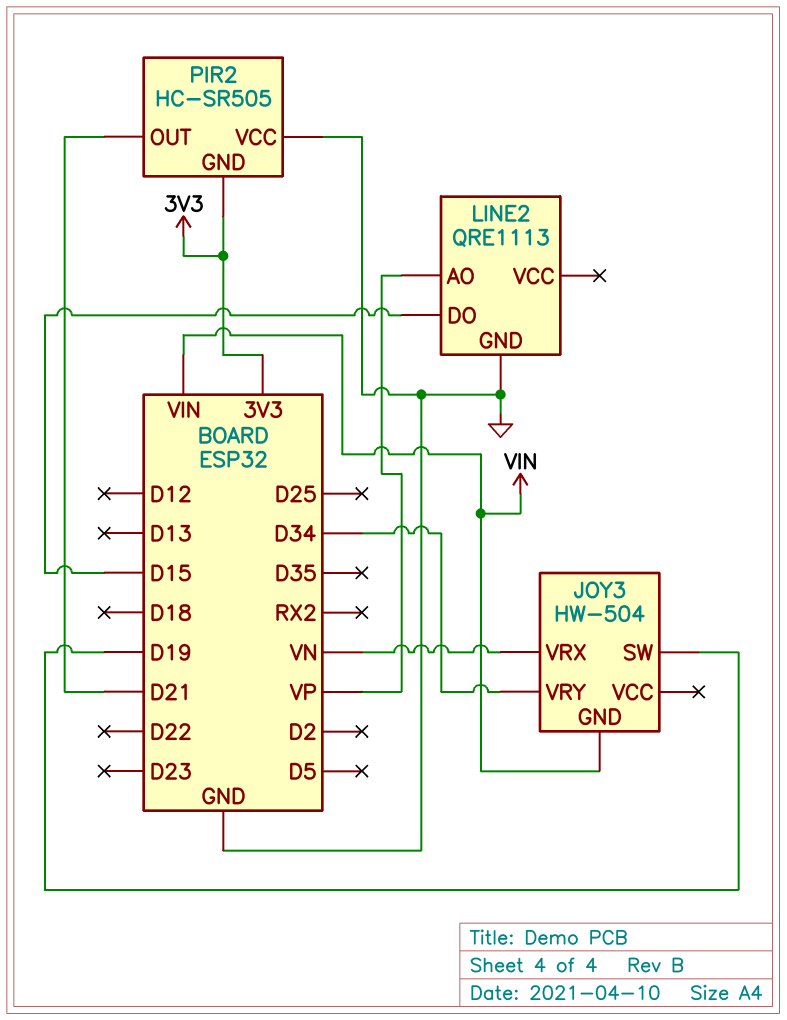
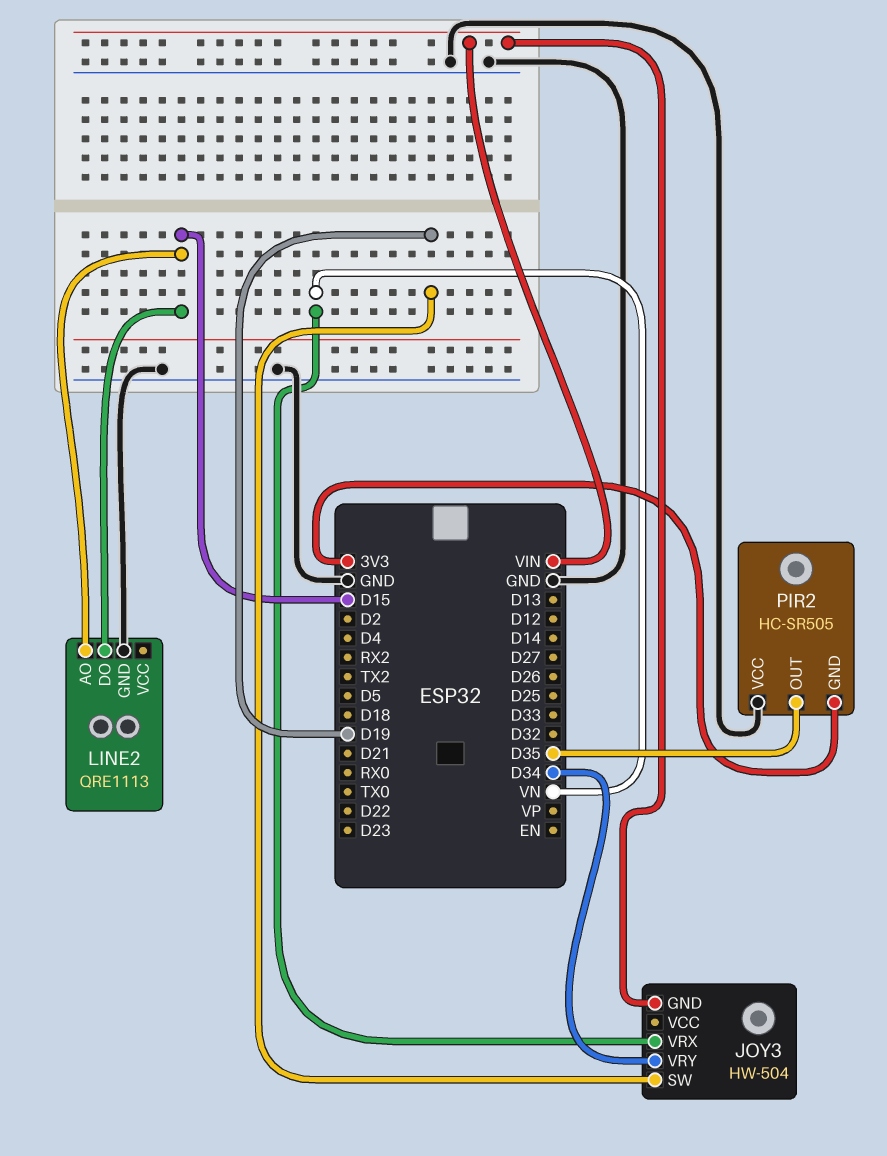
LINE2 pin AO: VP -> D15
PIR2 pin OUT: D21 -> D35

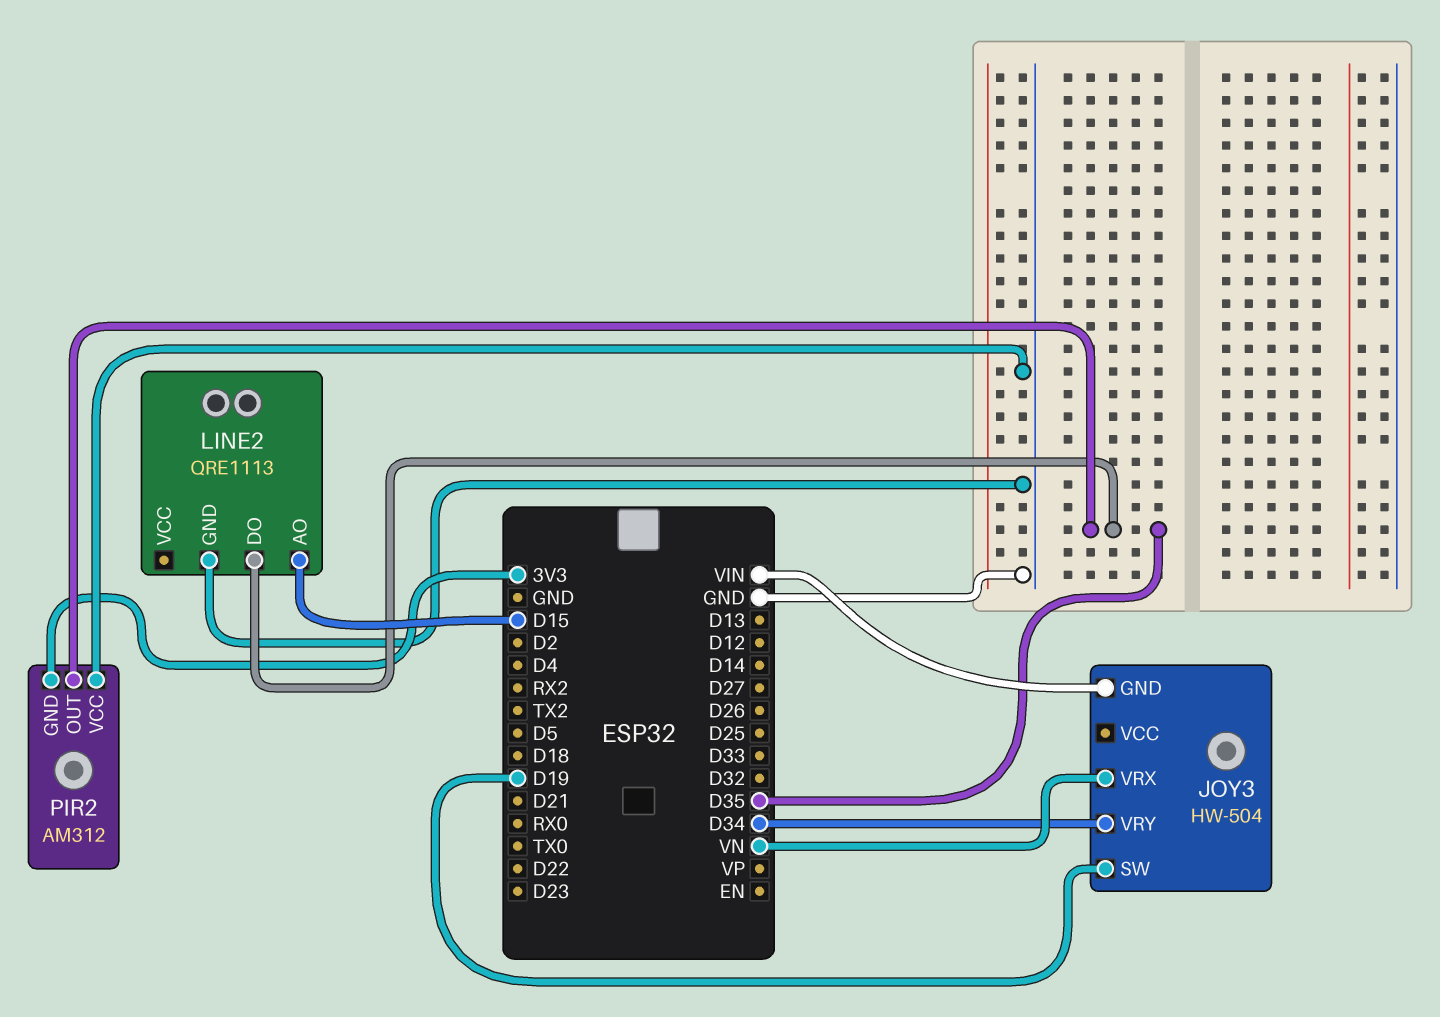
LINE2 pin DO: D15 -> D35
PIR2: HC-SR505 -> AM312

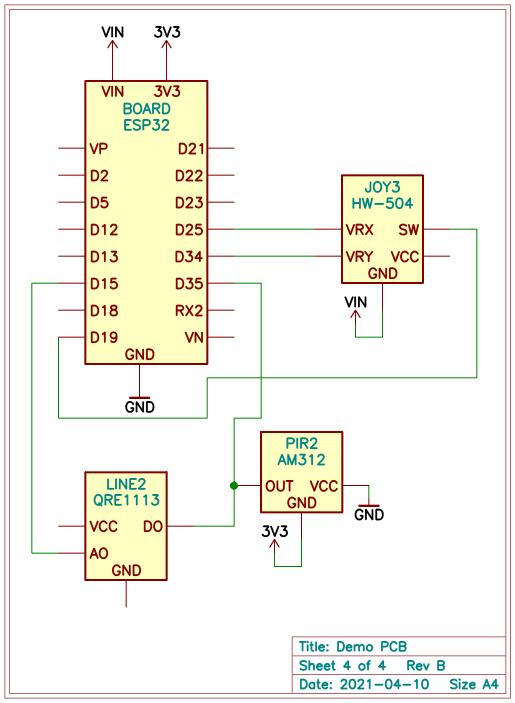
JOY3 pin VRX: VN -> D25
LINE2 pin GND: GND -> none

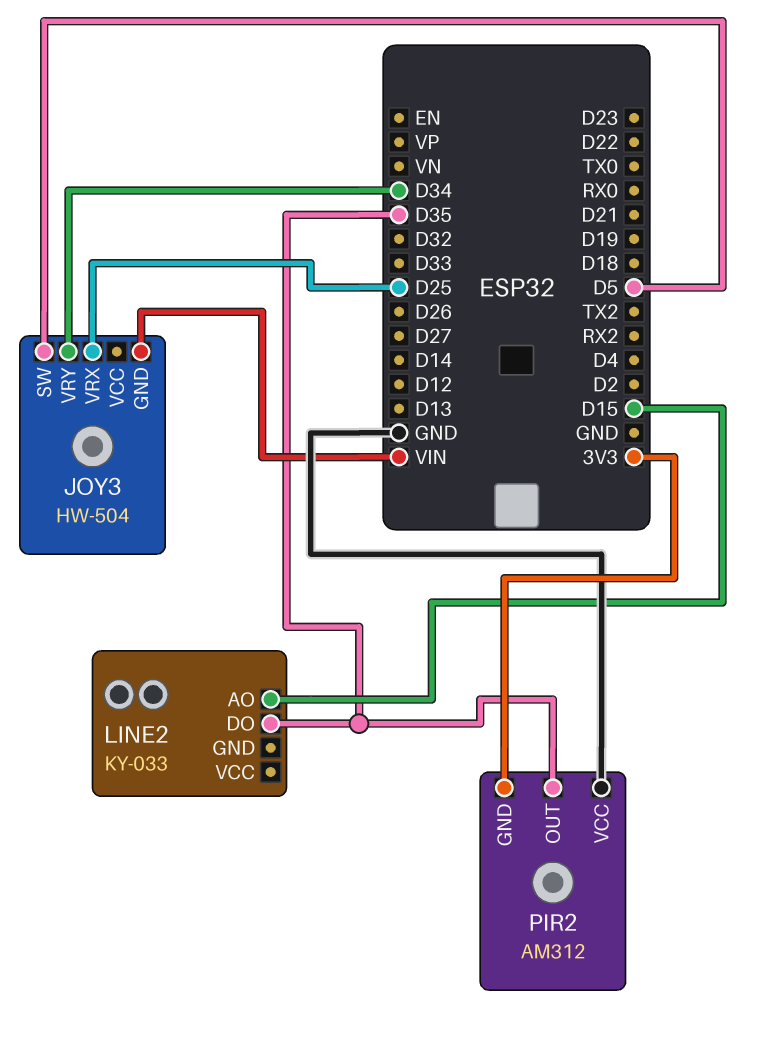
JOY3 pin SW: D19 -> D5
LINE2: QRE1113 -> KY-033

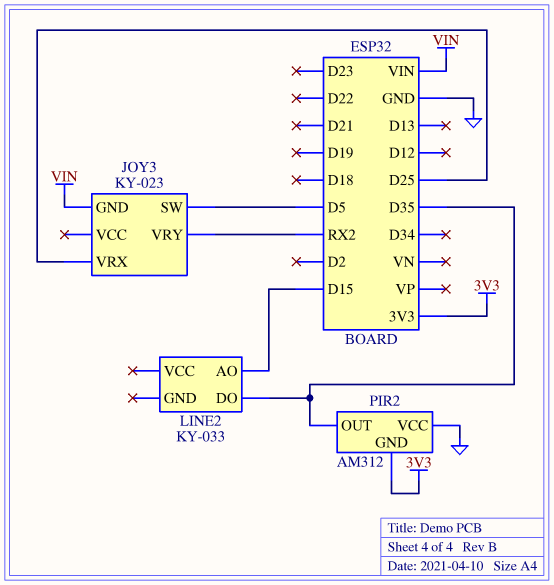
JOY3: HW-504 -> KY-023
JOY3 pin VRY: D34 -> RX2

